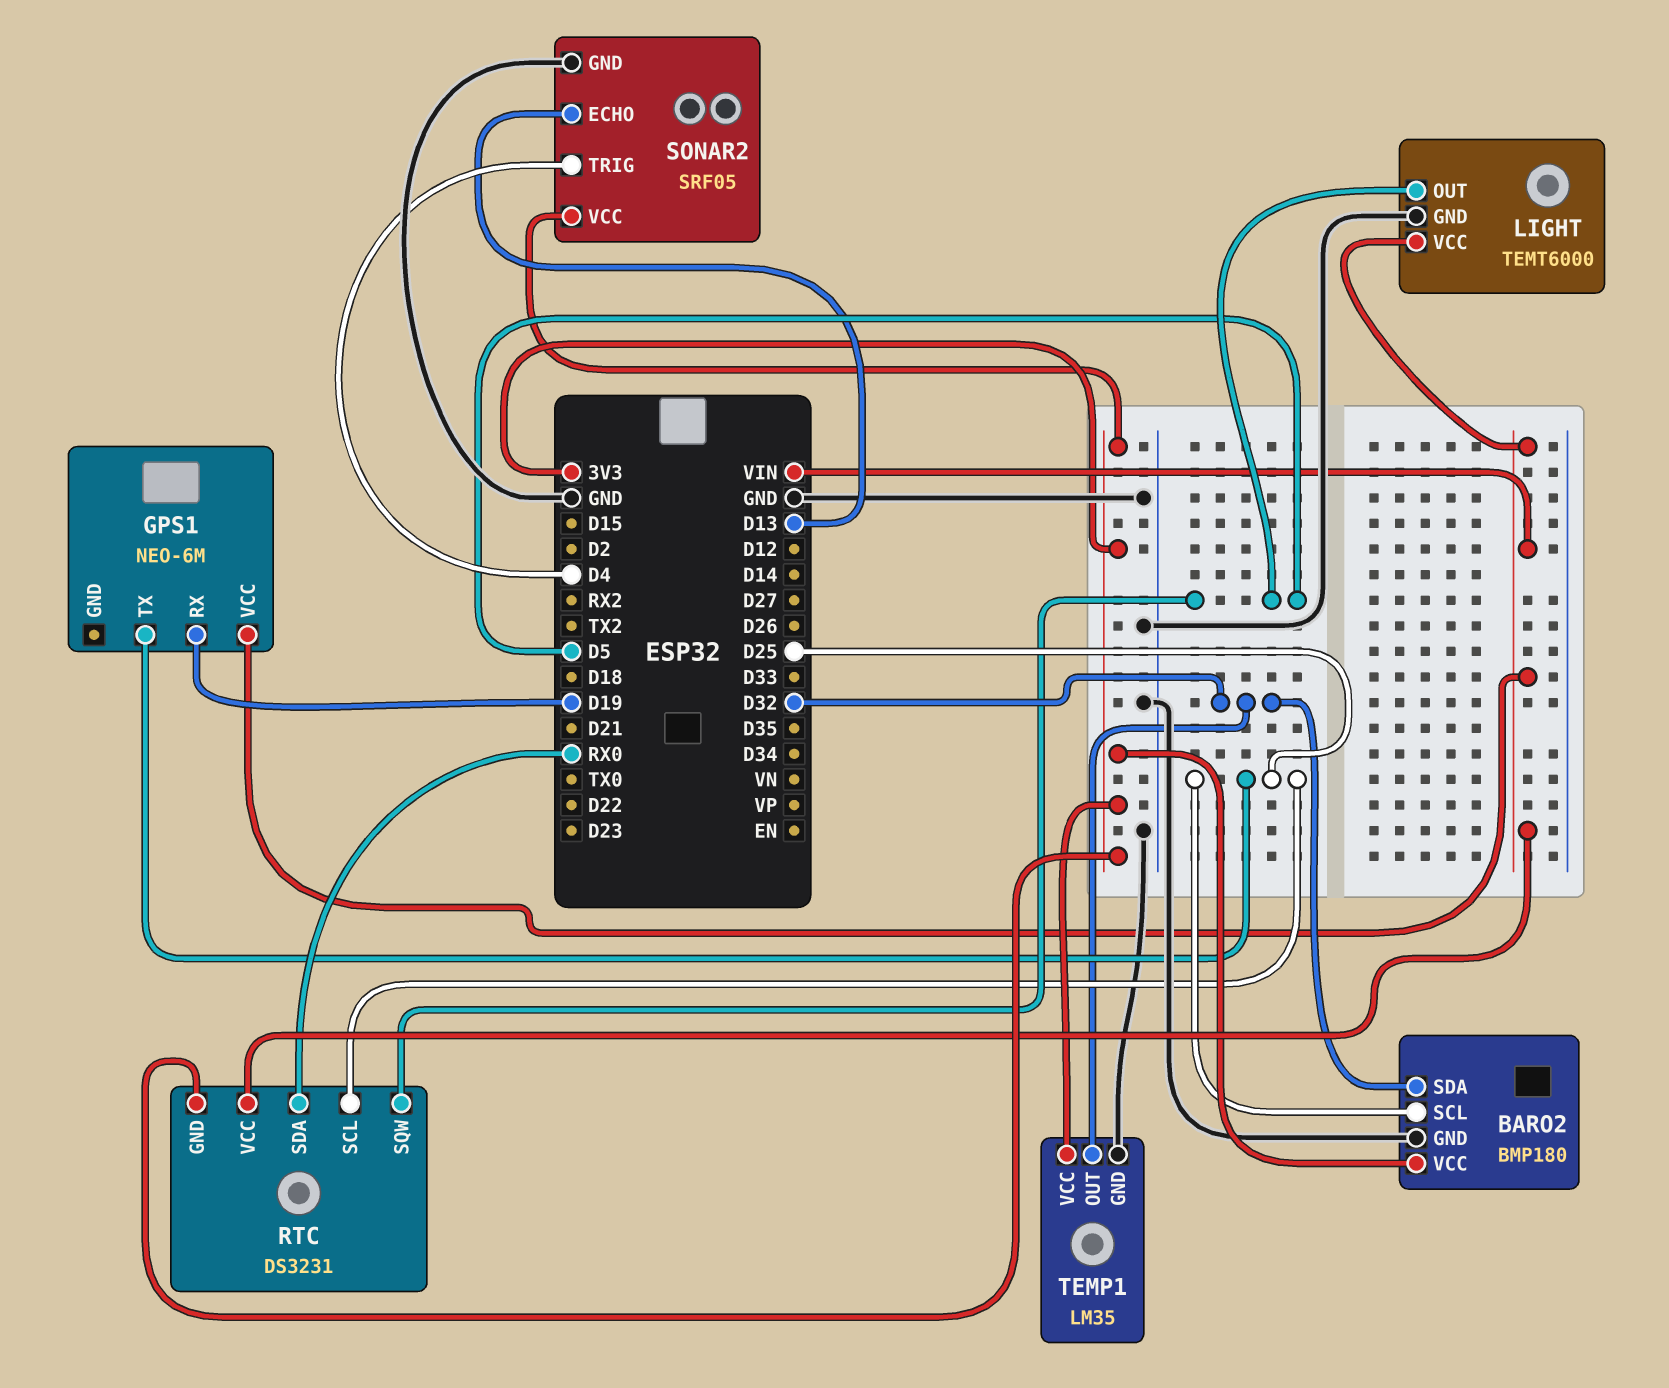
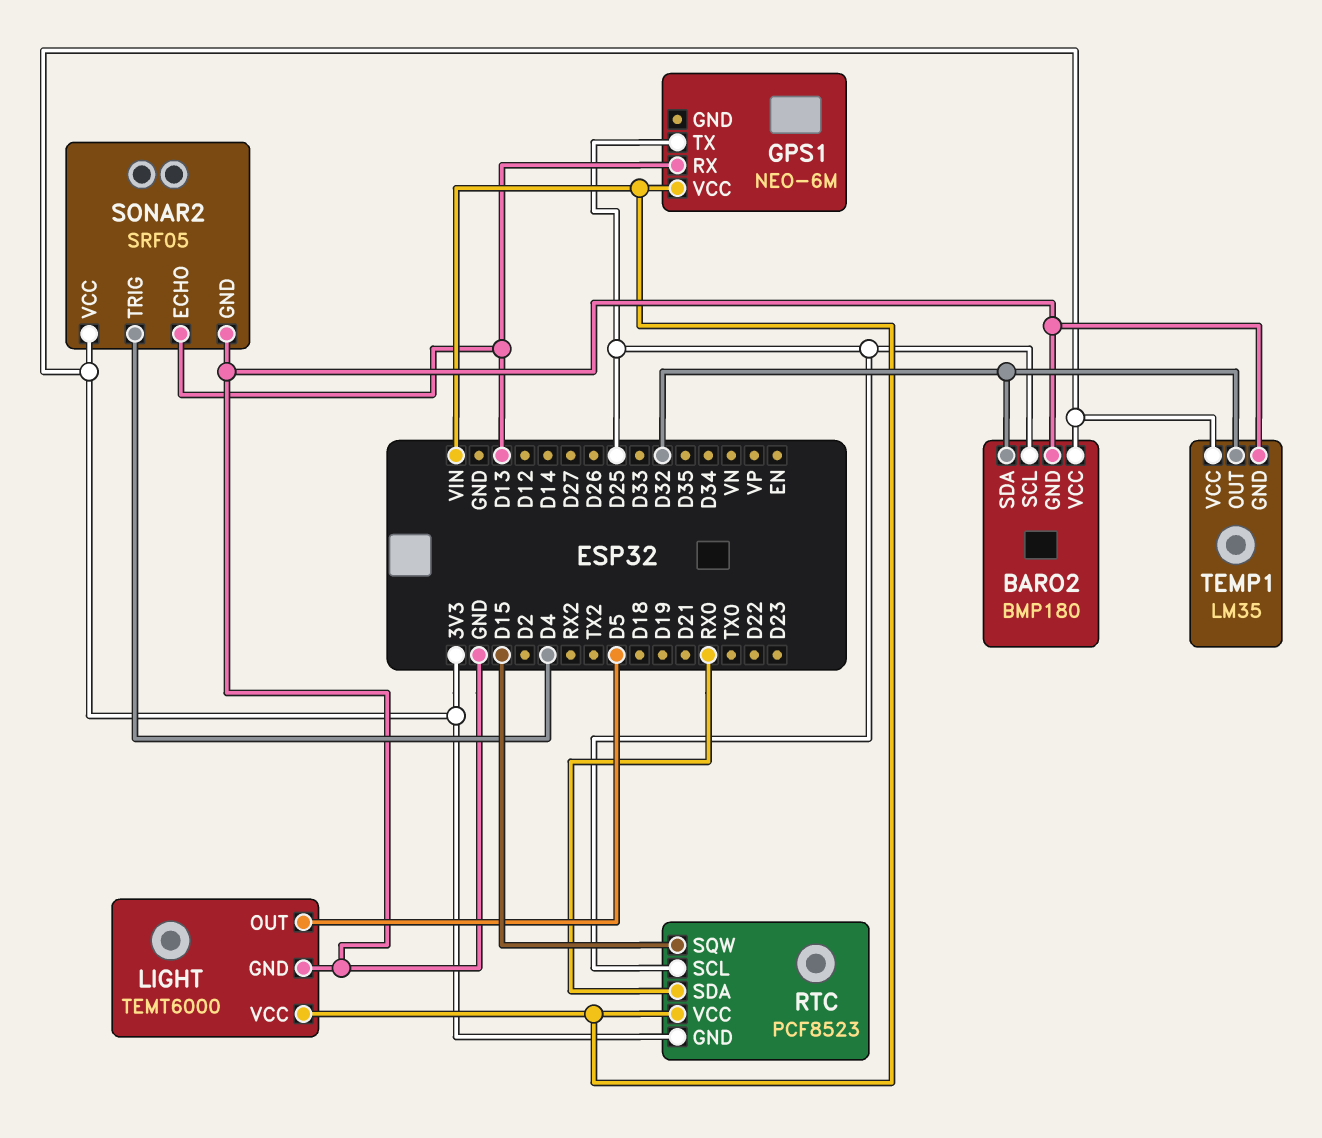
GPS1 pin RX: D19 -> D13
RTC: DS3231 -> PCF8523
RTC pin SQW: D5 -> D15

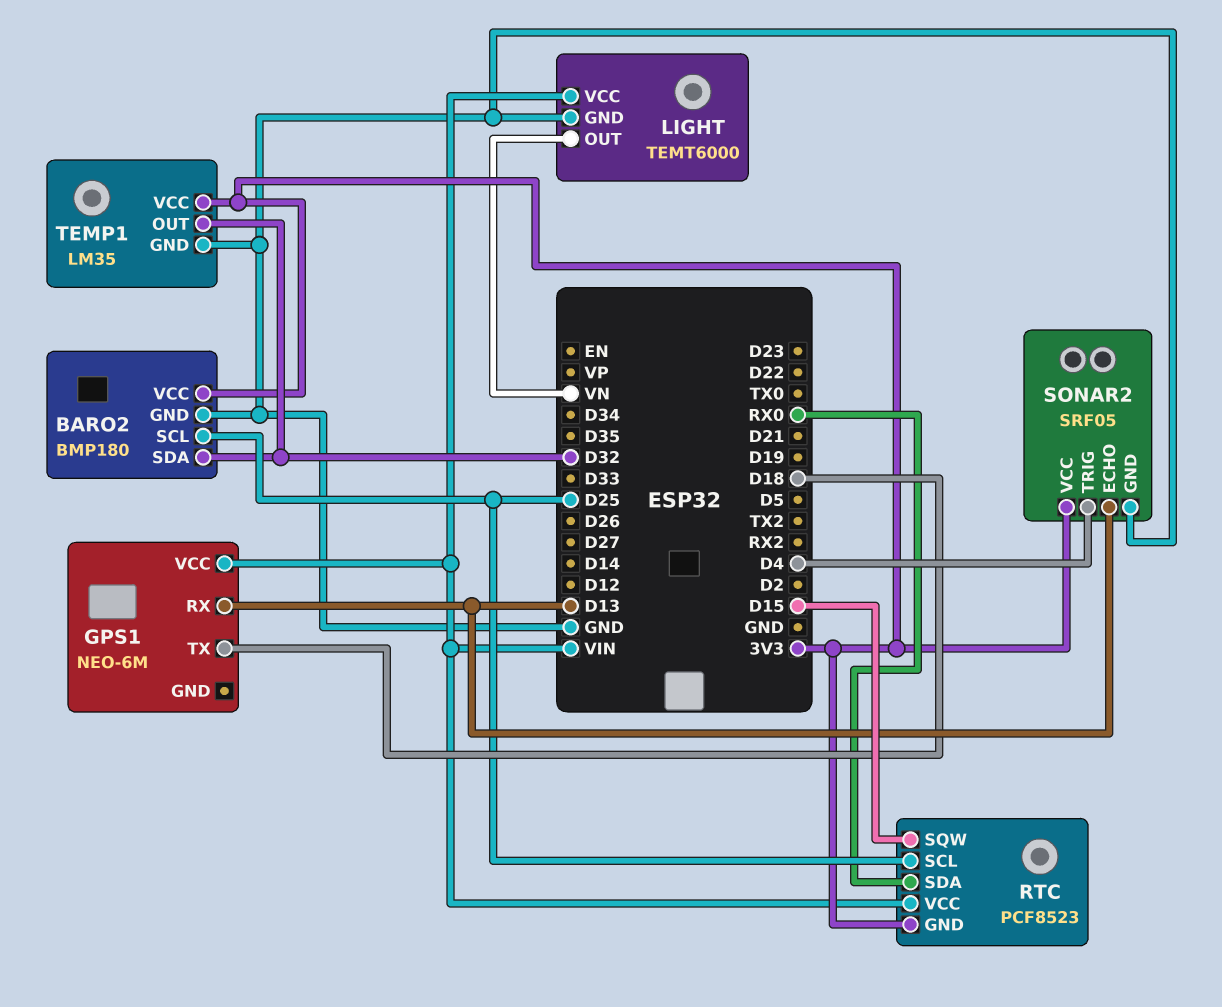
GPS1 pin TX: D25 -> D18
LIGHT pin OUT: D5 -> VN

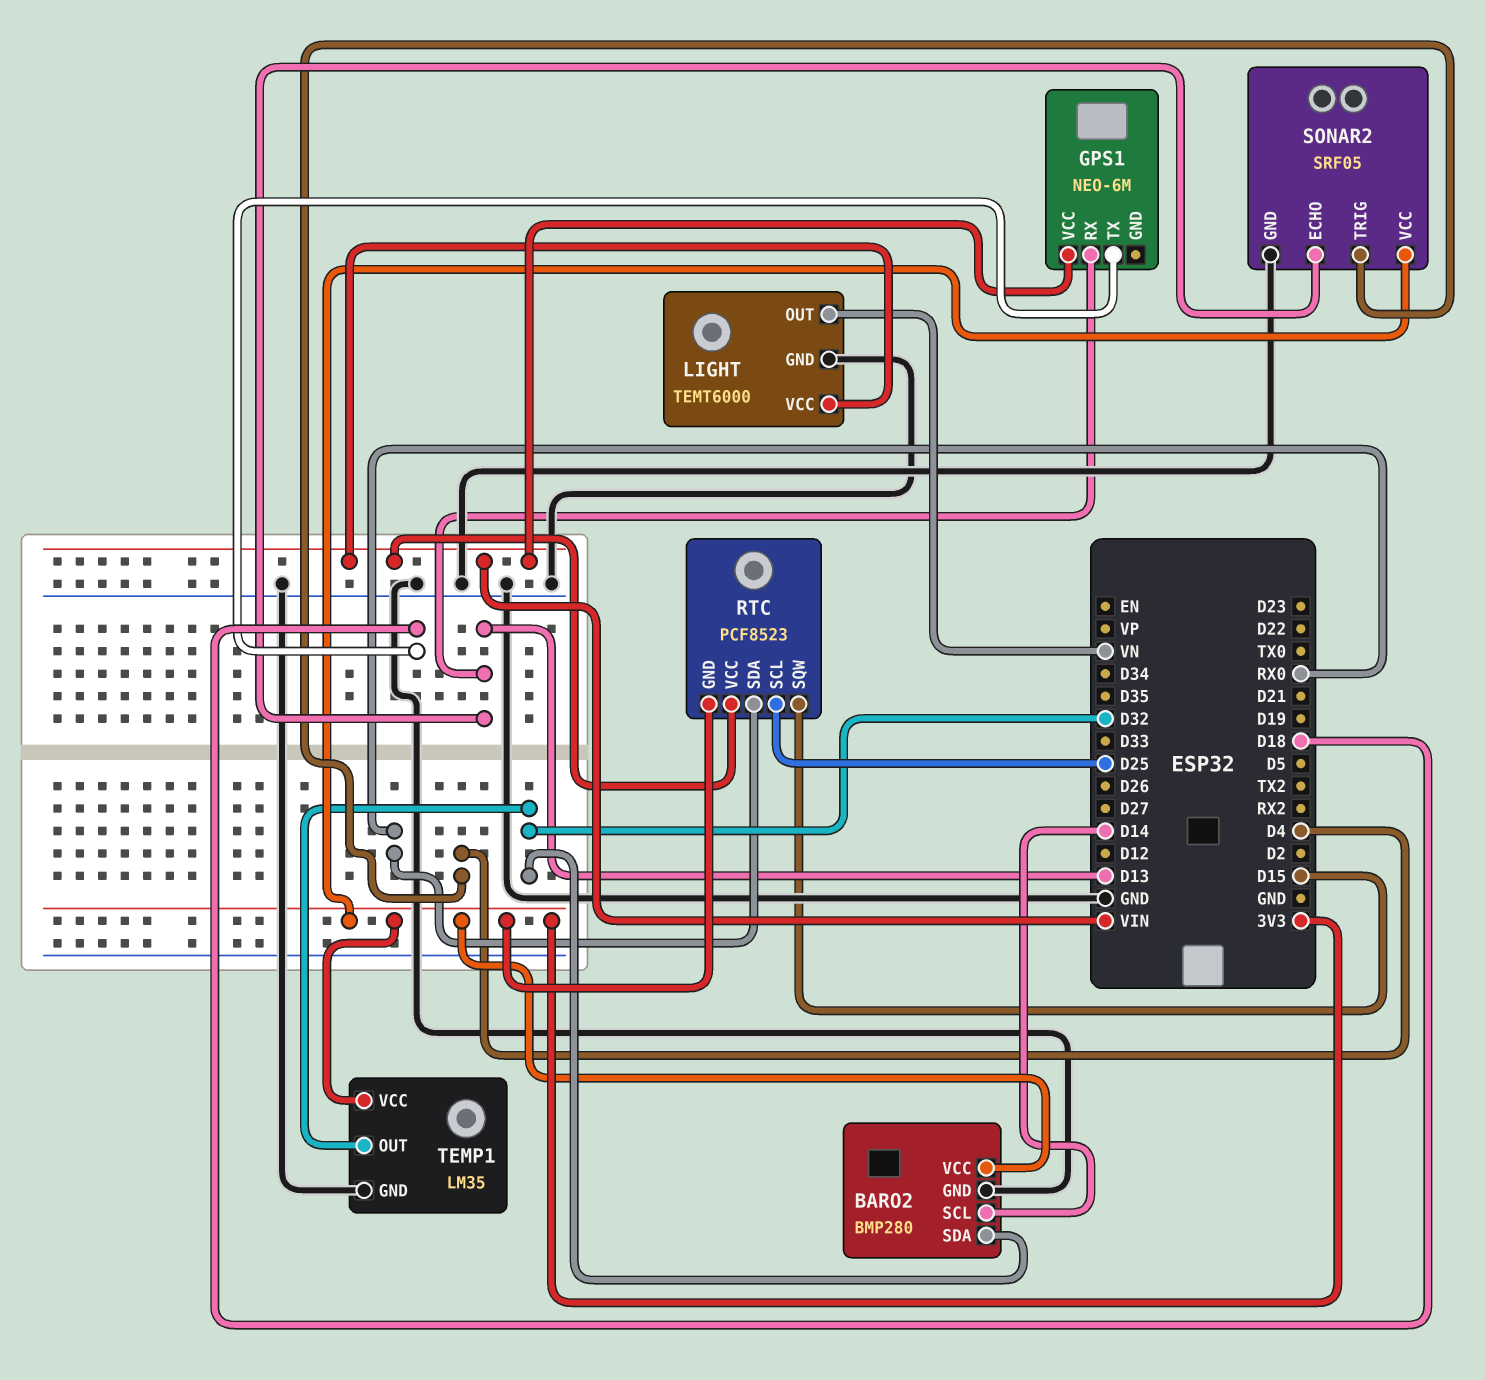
BARO2: BMP180 -> BMP280
BARO2 pin SCL: D25 -> D14

